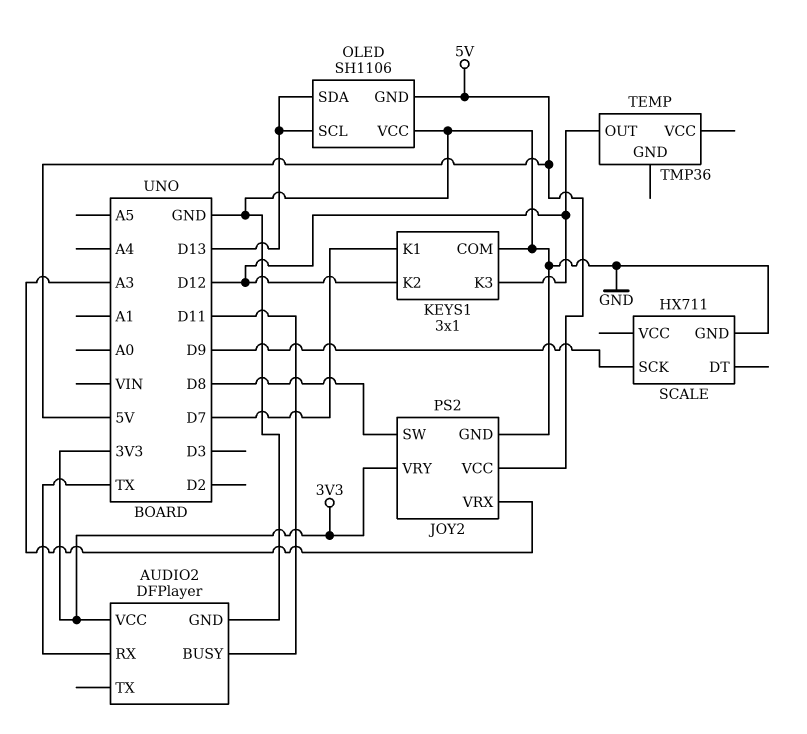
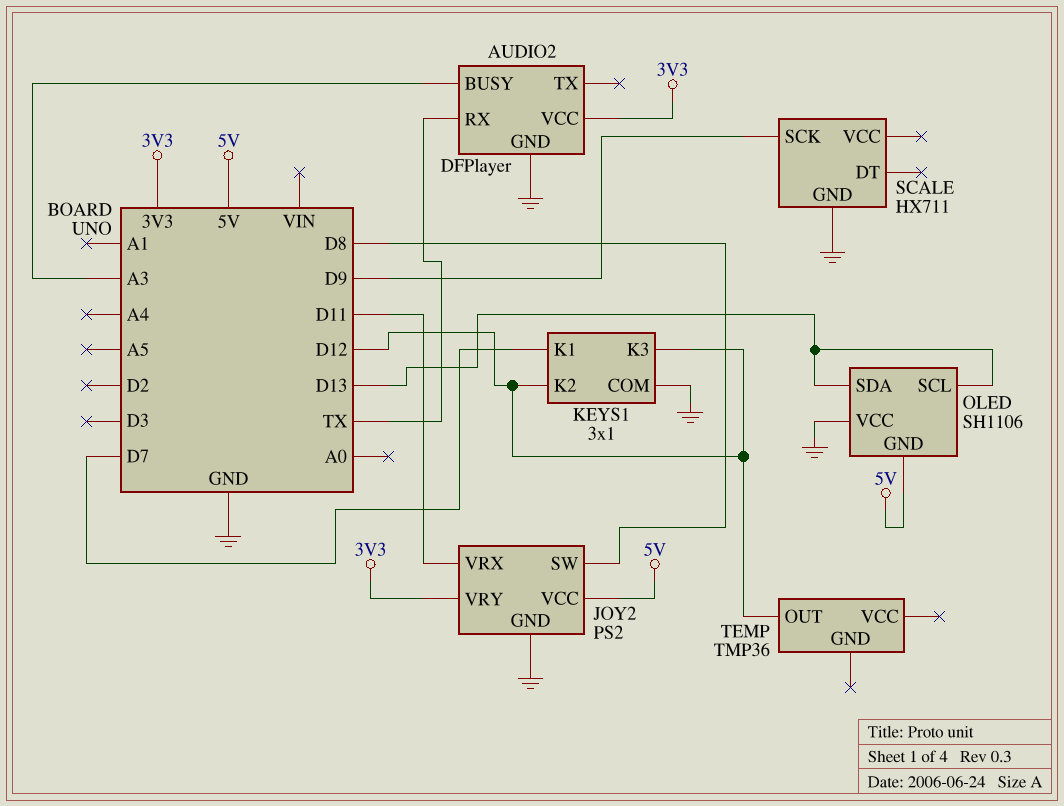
AUDIO2 pin BUSY: D11 -> A3
JOY2 pin VRX: A3 -> D11

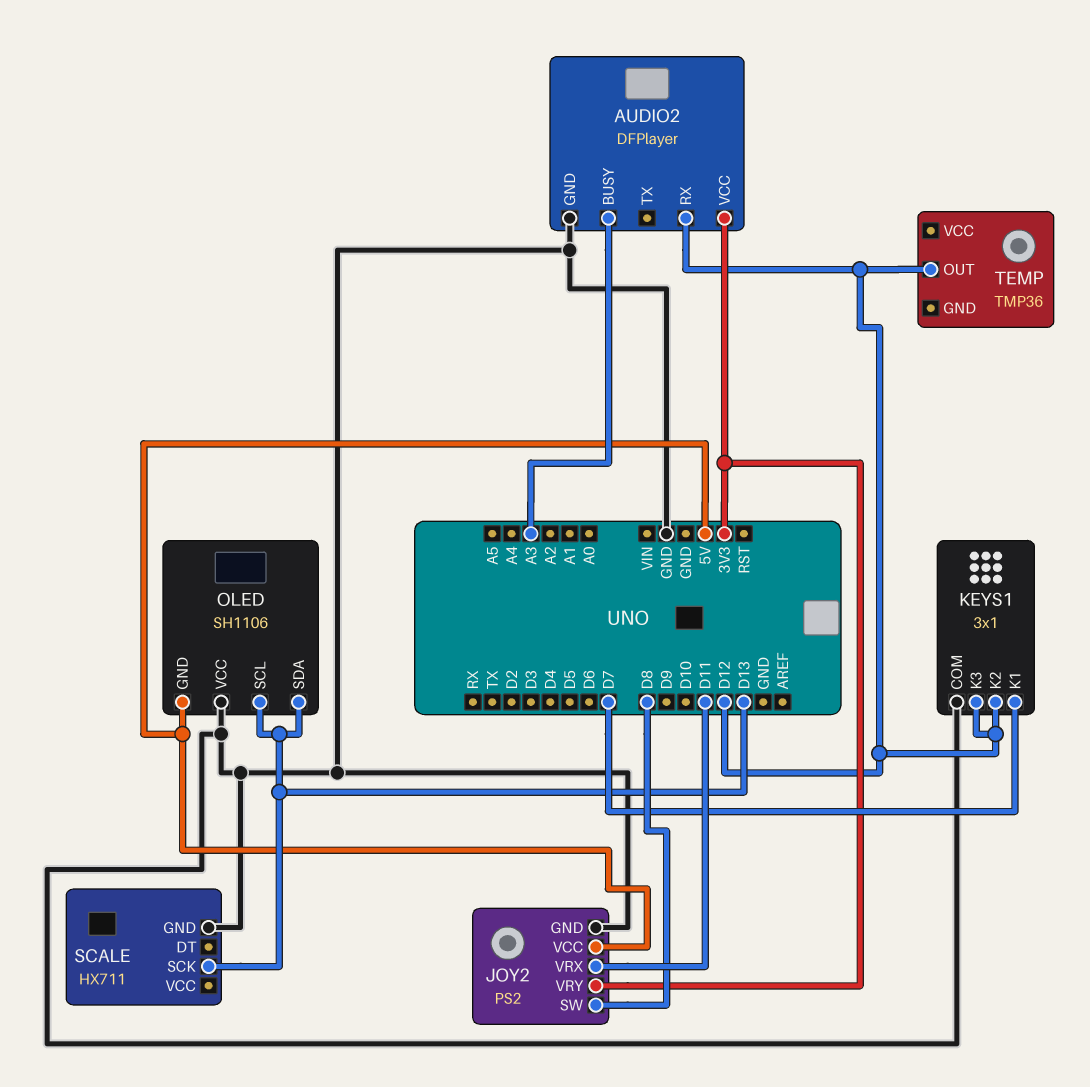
AUDIO2 pin RX: TX -> D12
SCALE pin SCK: D9 -> D13

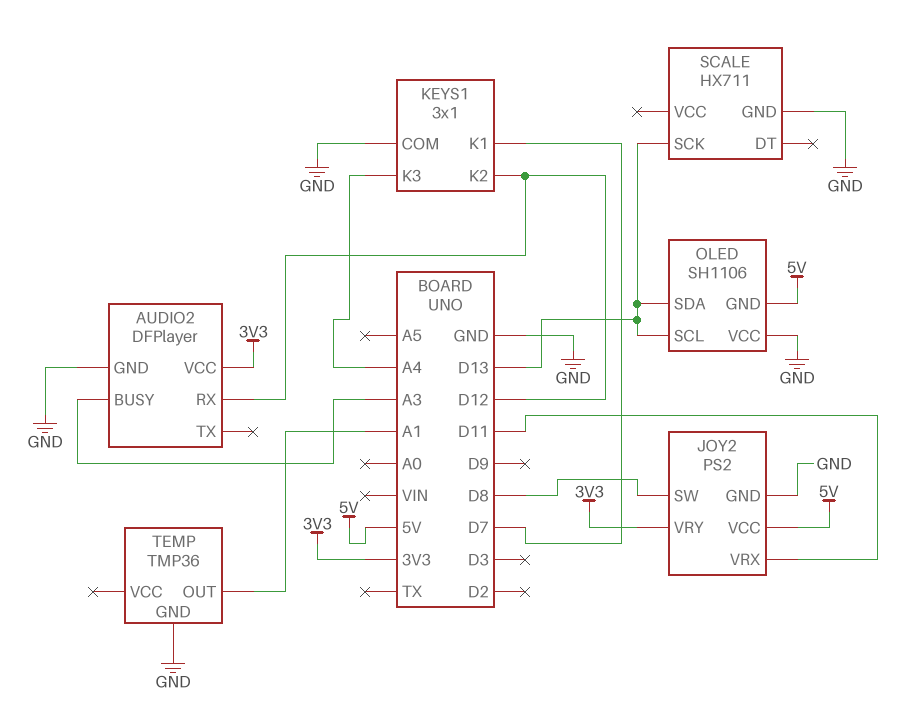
KEYS1 pin K3: D12 -> A4
TEMP pin GND: none -> GND
TEMP pin OUT: D12 -> A1

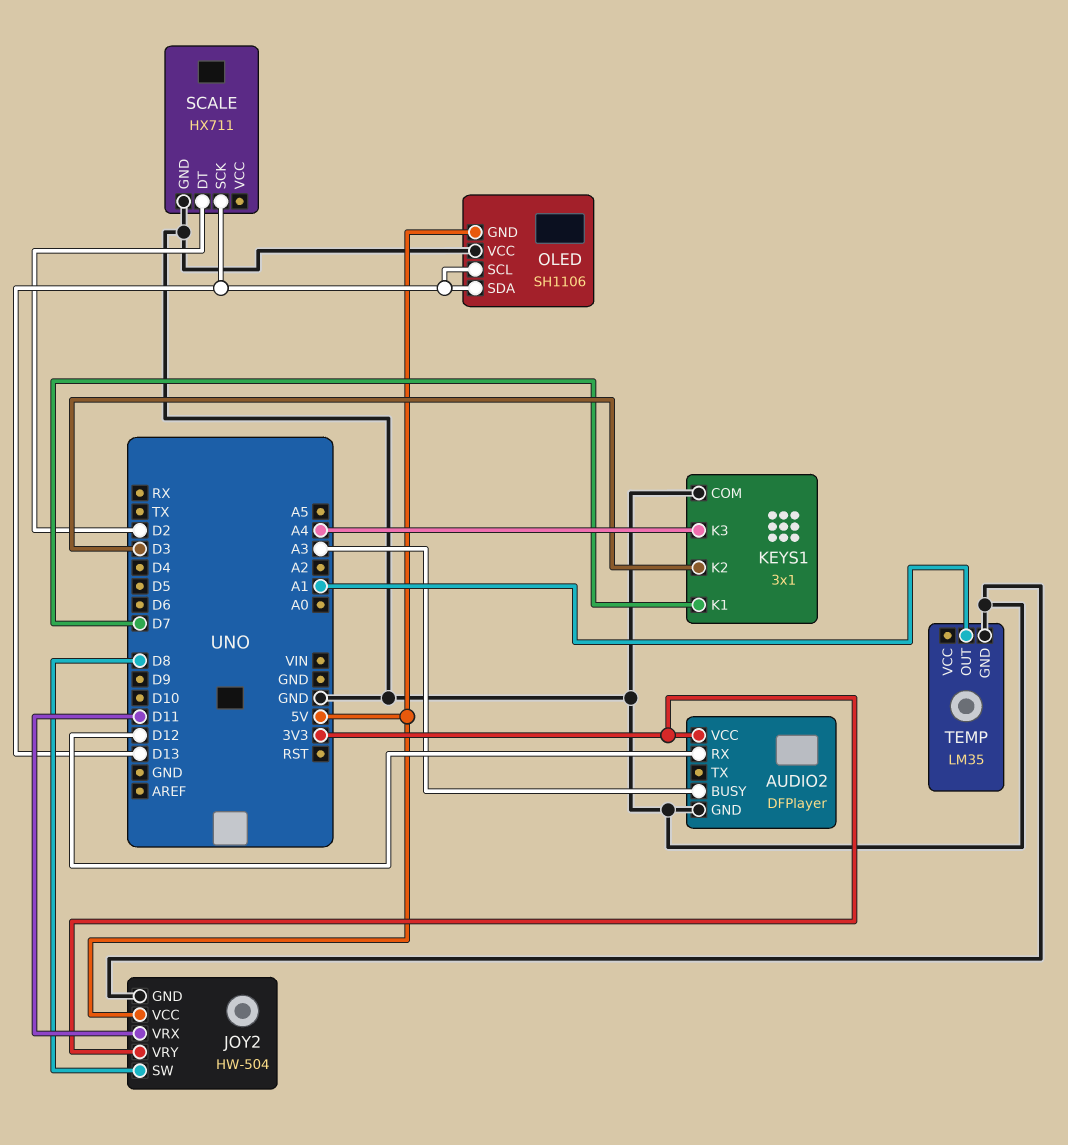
JOY2: PS2 -> HW-504
KEYS1 pin K2: D12 -> D3
SCALE pin DT: none -> D2
TEMP: TMP36 -> LM35

